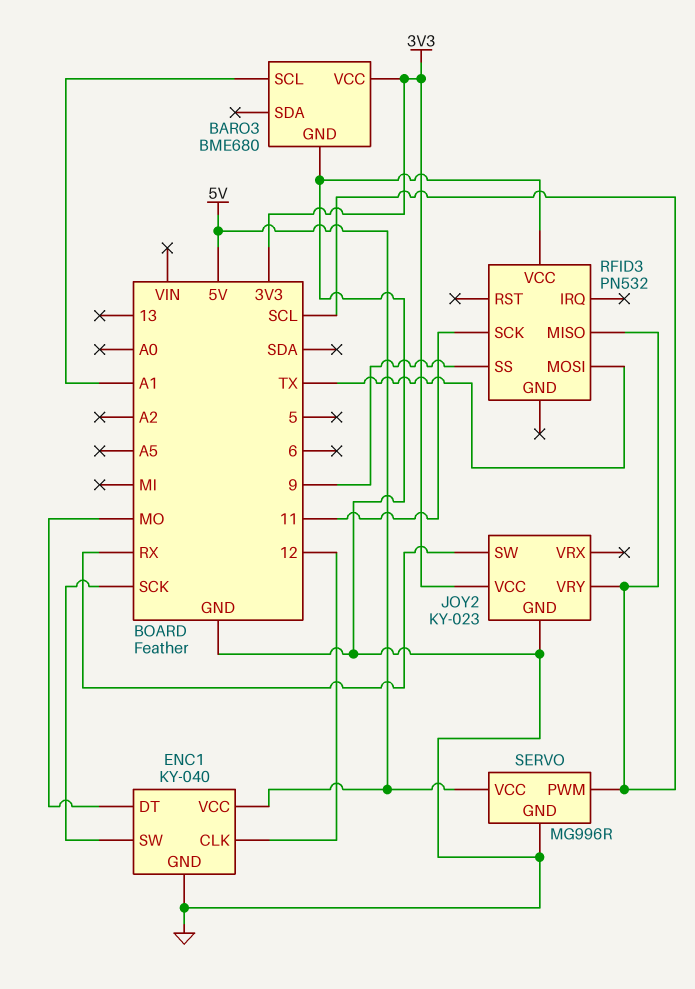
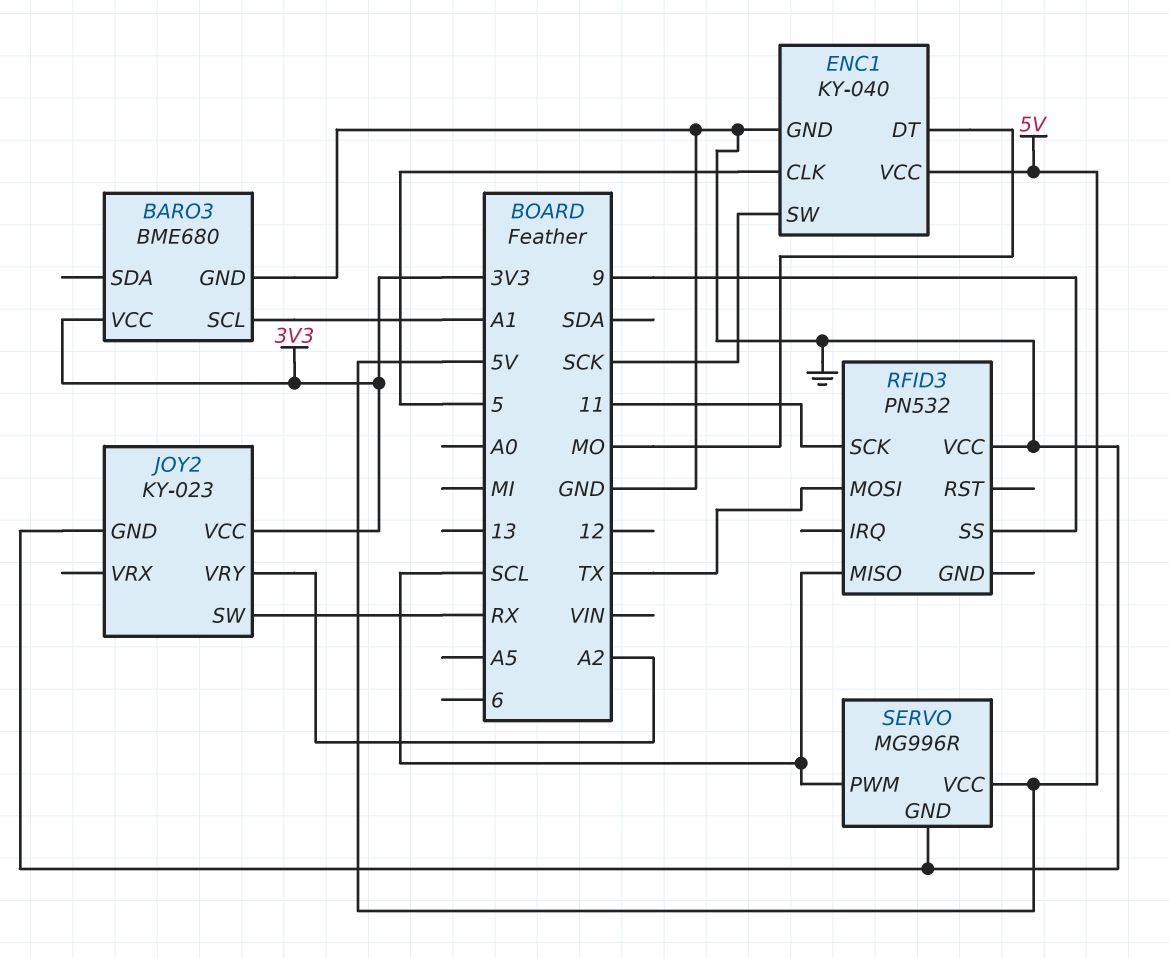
ENC1 pin CLK: 12 -> 5
JOY2 pin VRY: SCL -> A2

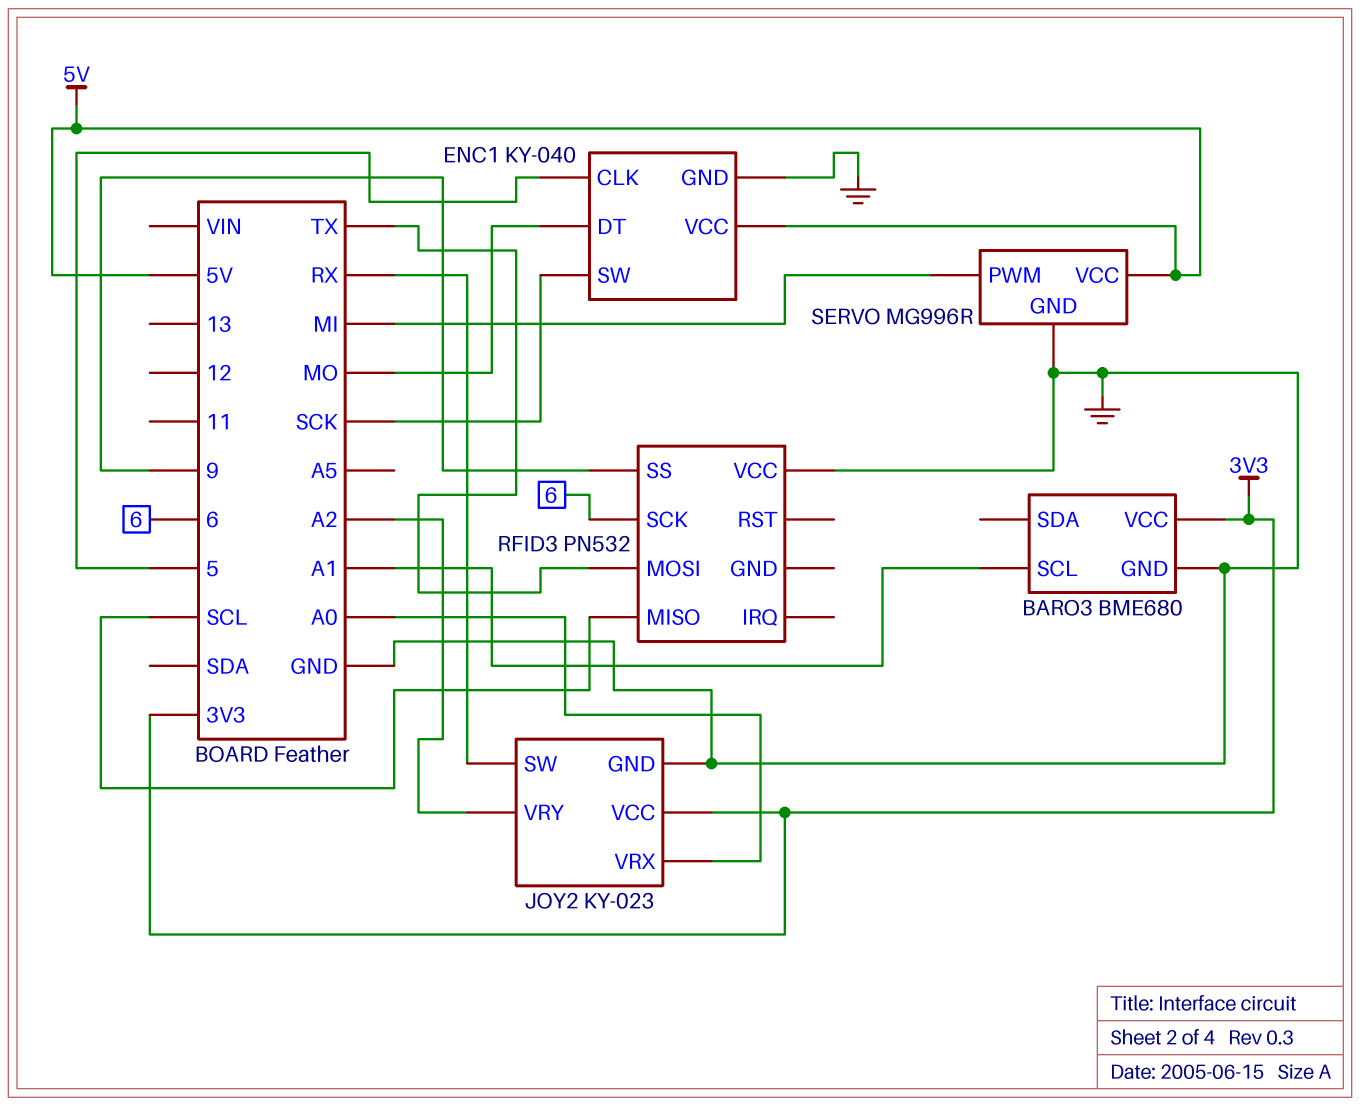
JOY2 pin VRX: none -> A0
RFID3 pin SCK: 11 -> 6
SERVO pin PWM: SCL -> MI

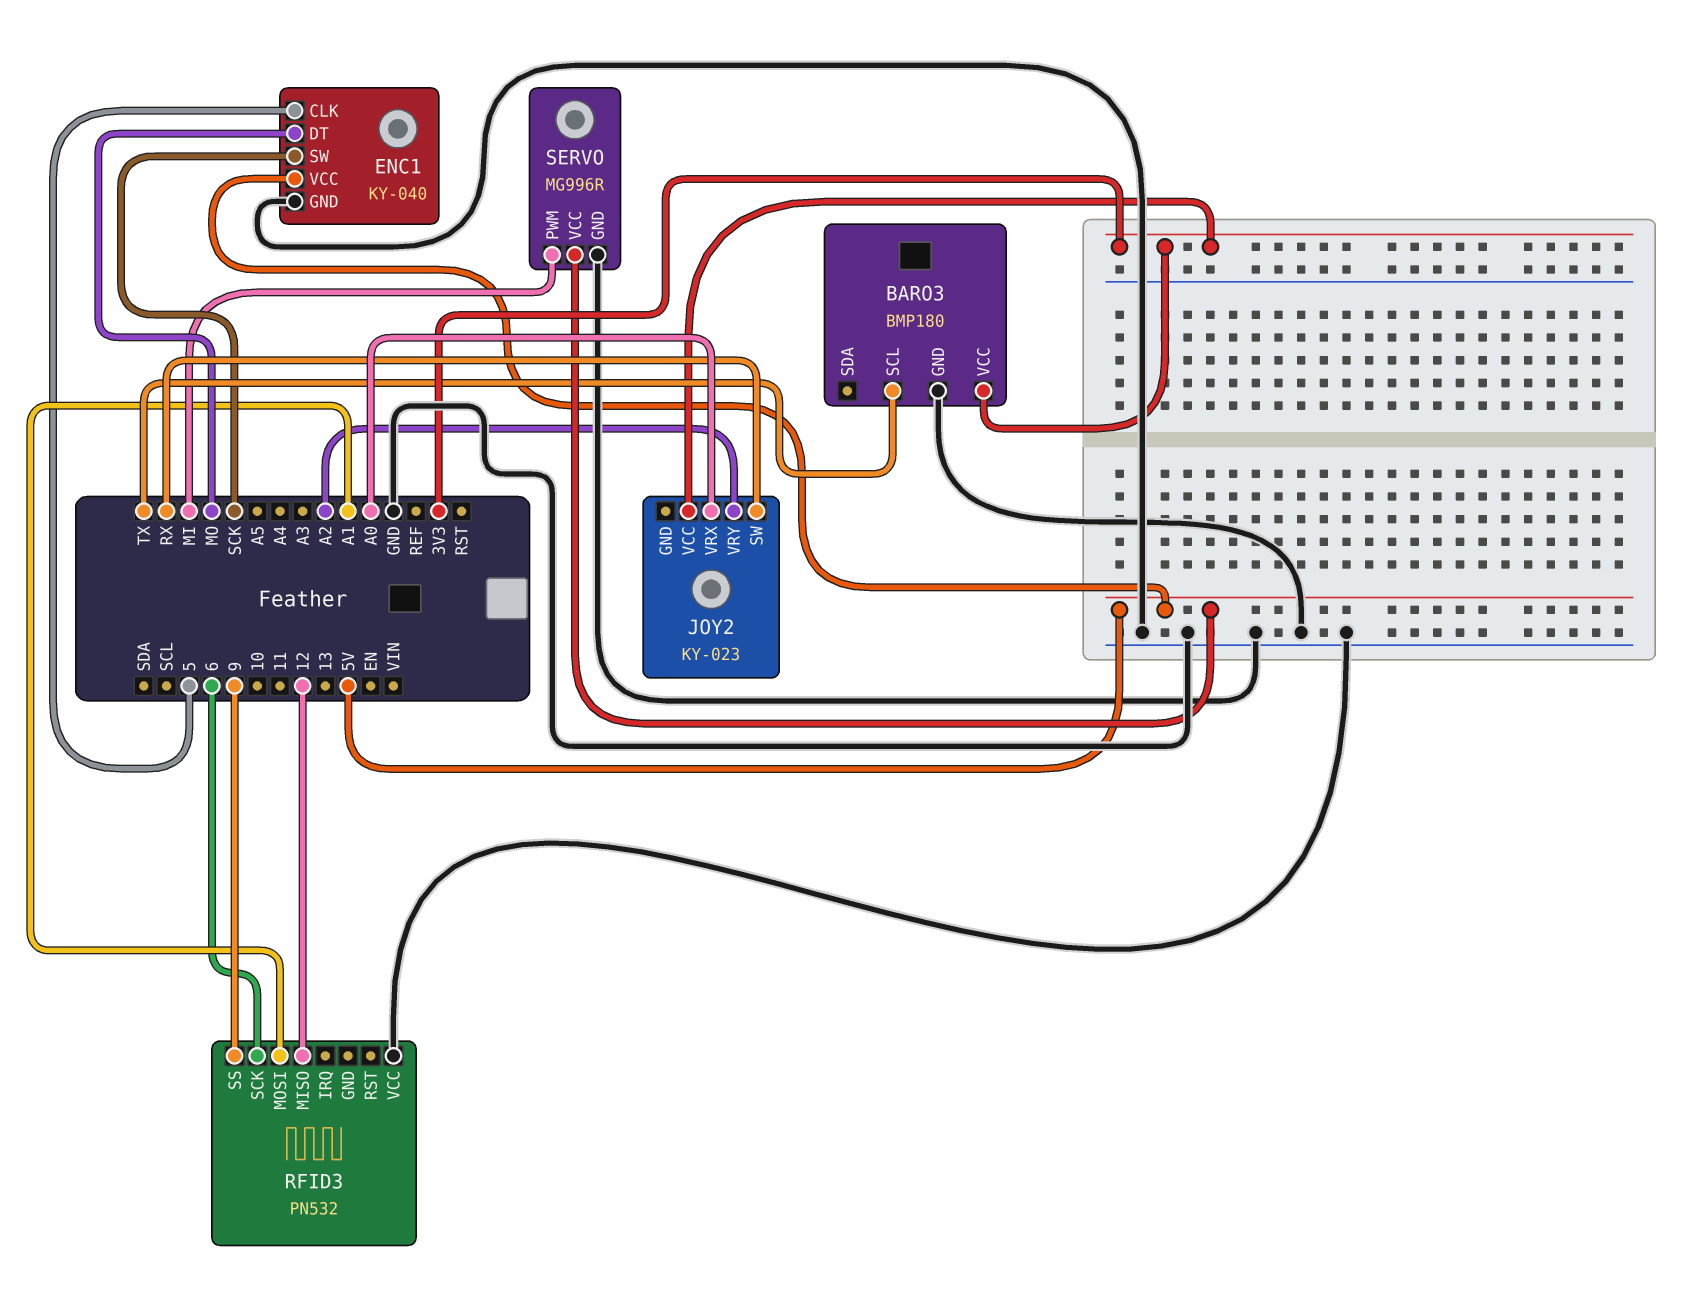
BARO3: BME680 -> BMP180
BARO3 pin SCL: A1 -> TX
JOY2 pin GND: GND -> none
RFID3 pin MISO: SCL -> 12
RFID3 pin MOSI: TX -> A1

